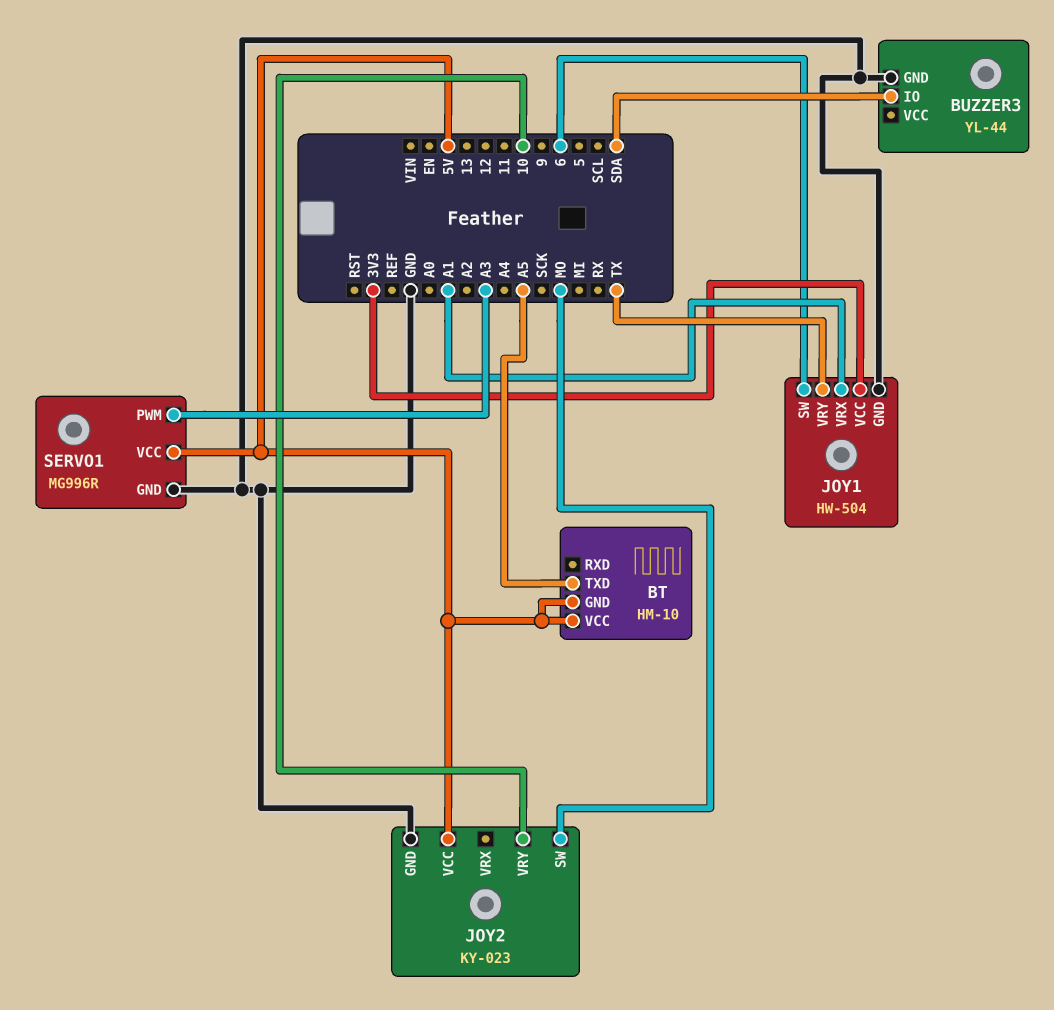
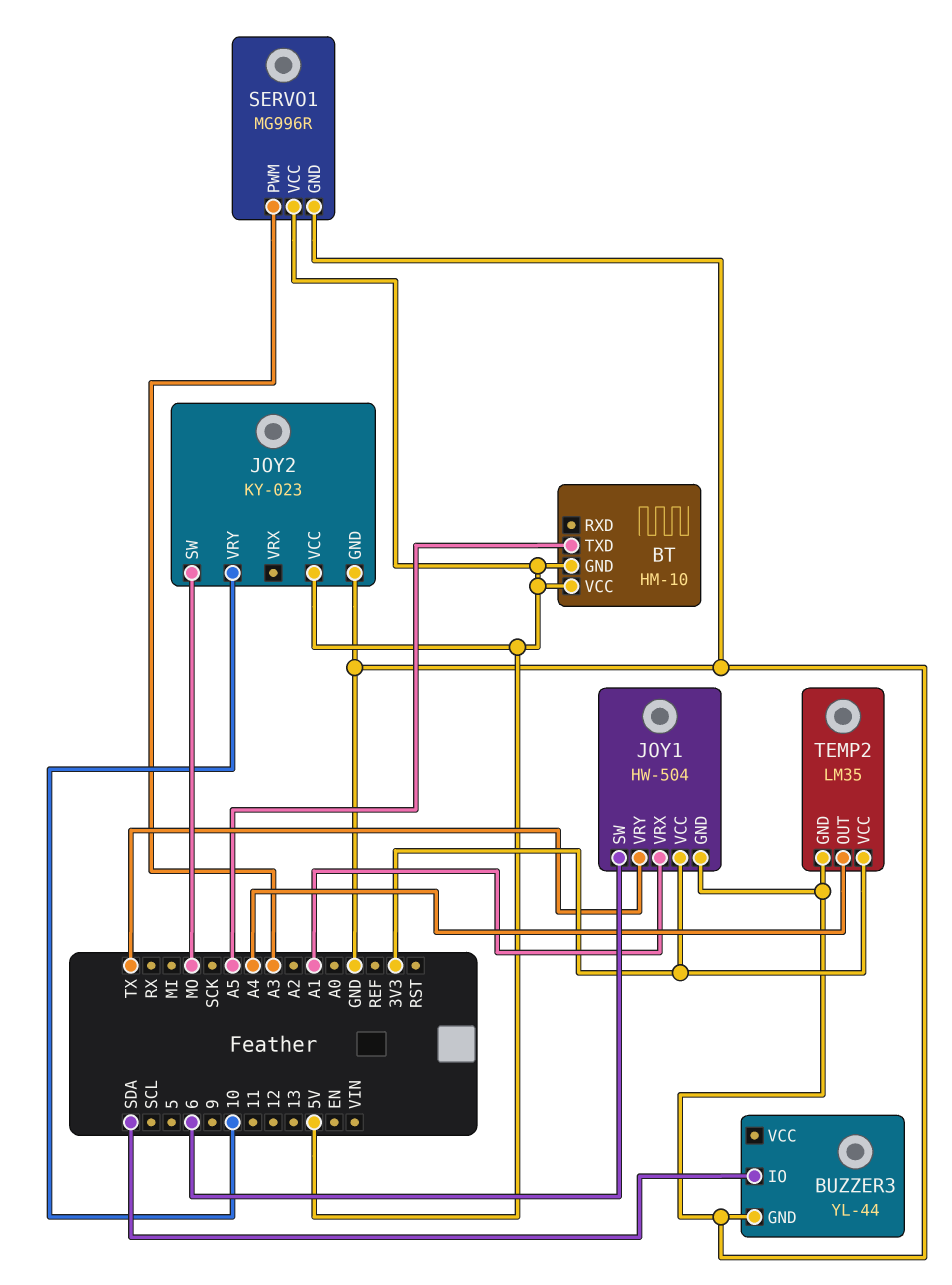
TEMP2: none -> LM35
TEMP2 pin GND: none -> GND
TEMP2 pin OUT: none -> A4
TEMP2 pin VCC: none -> 3V3

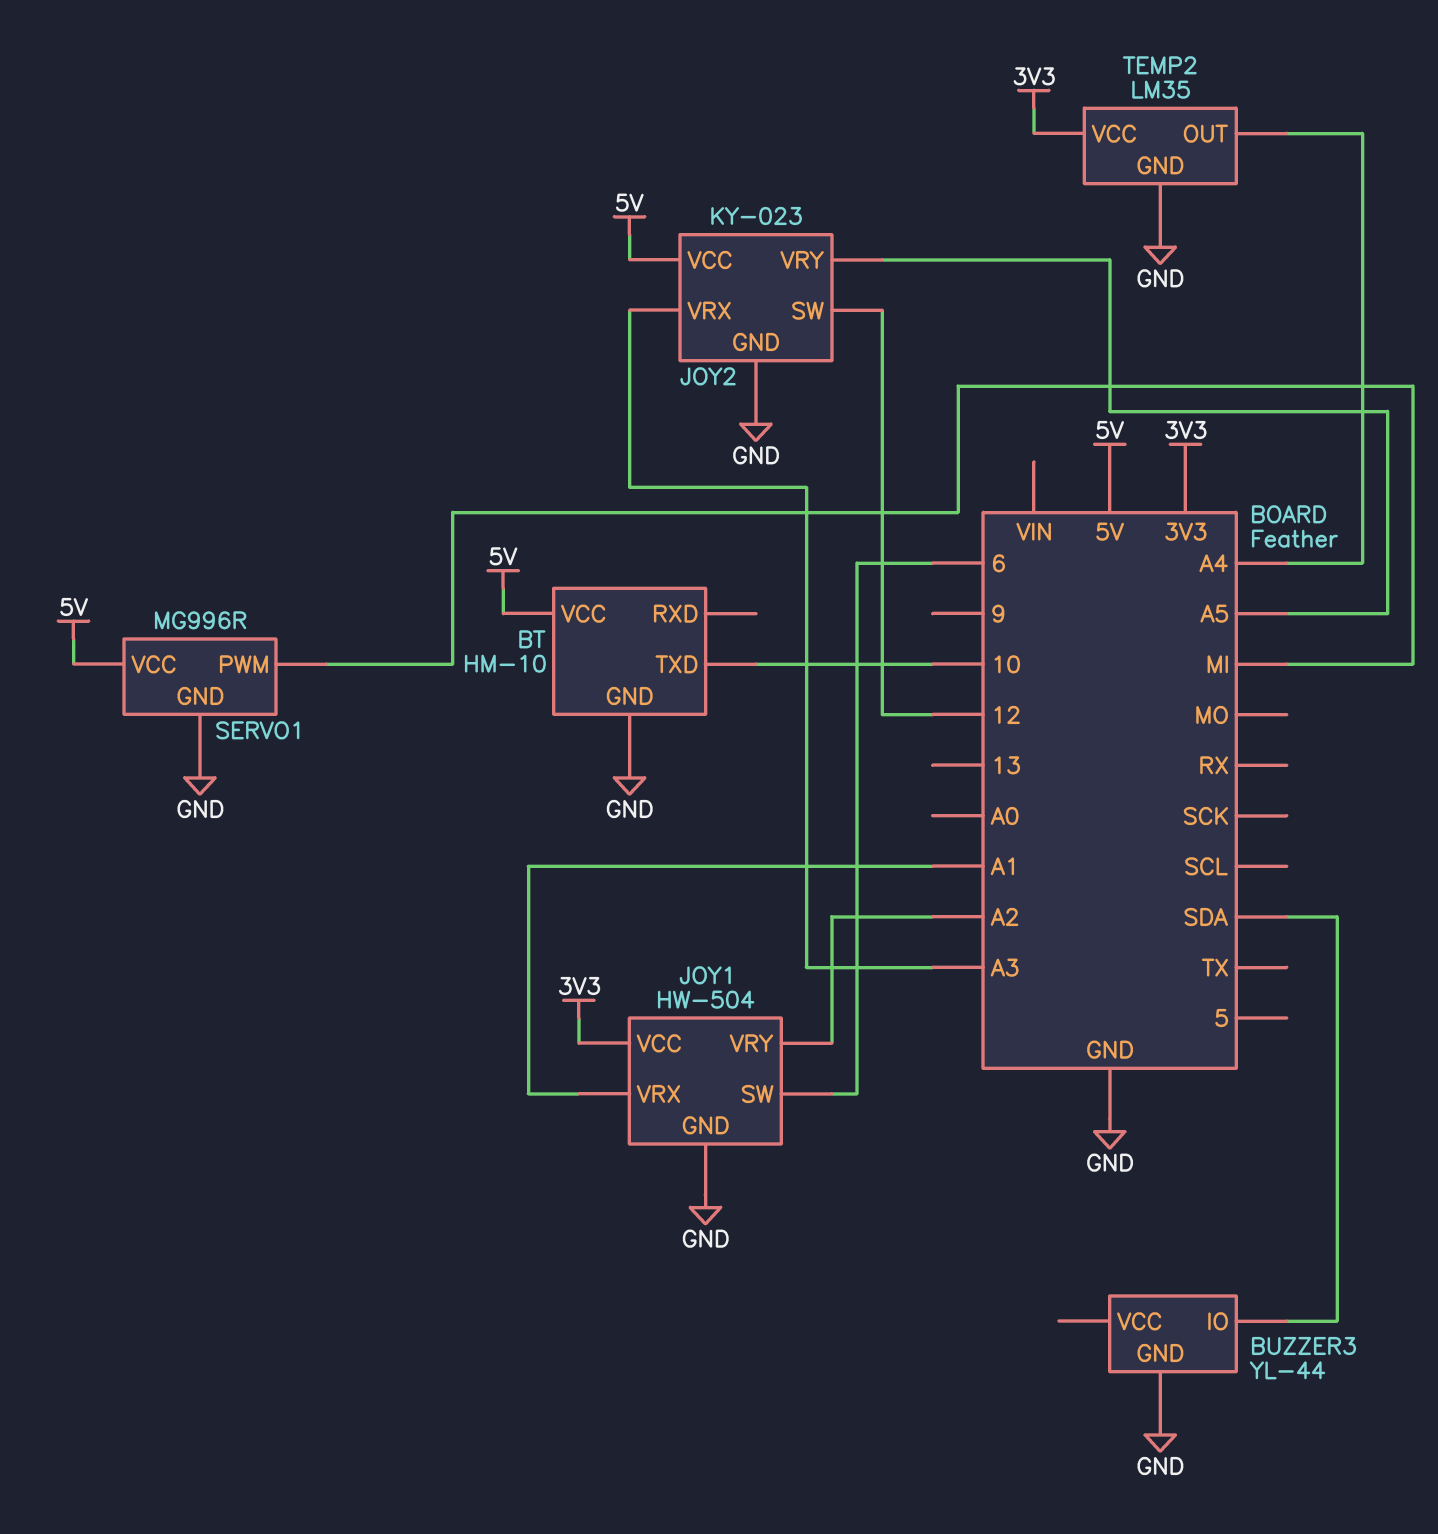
BT pin GND: 5V -> GND
BT pin TXD: A5 -> 10
JOY1 pin VRY: TX -> A2
JOY2 pin SW: MO -> 12
JOY2 pin VRX: none -> A3
JOY2 pin VRY: 10 -> A5
SERVO1 pin PWM: A3 -> MI

